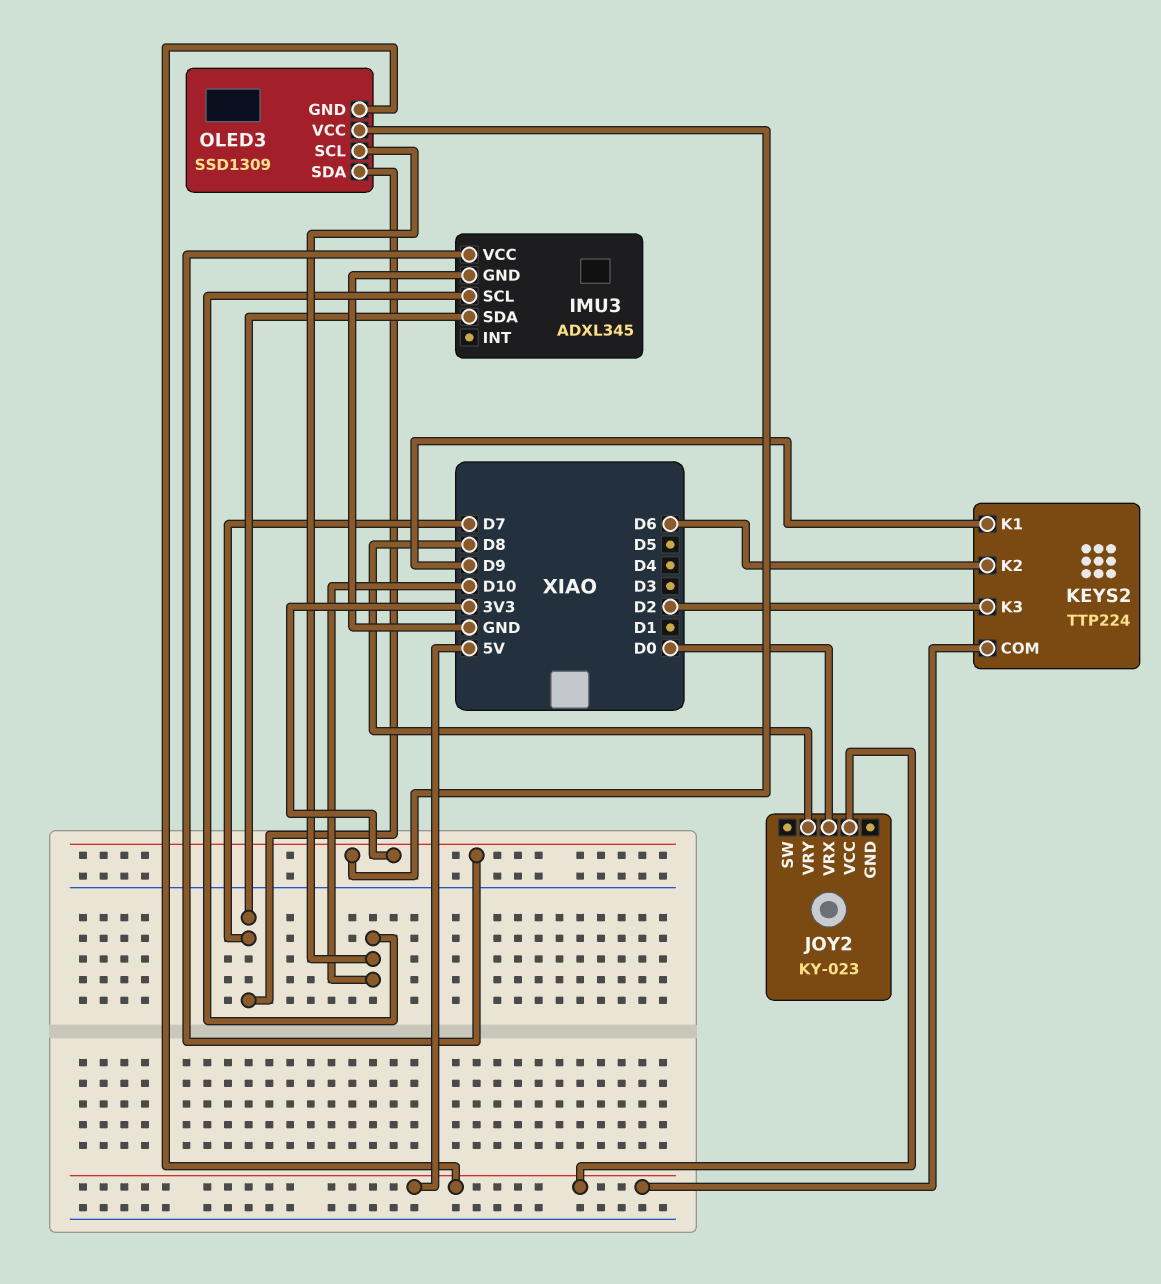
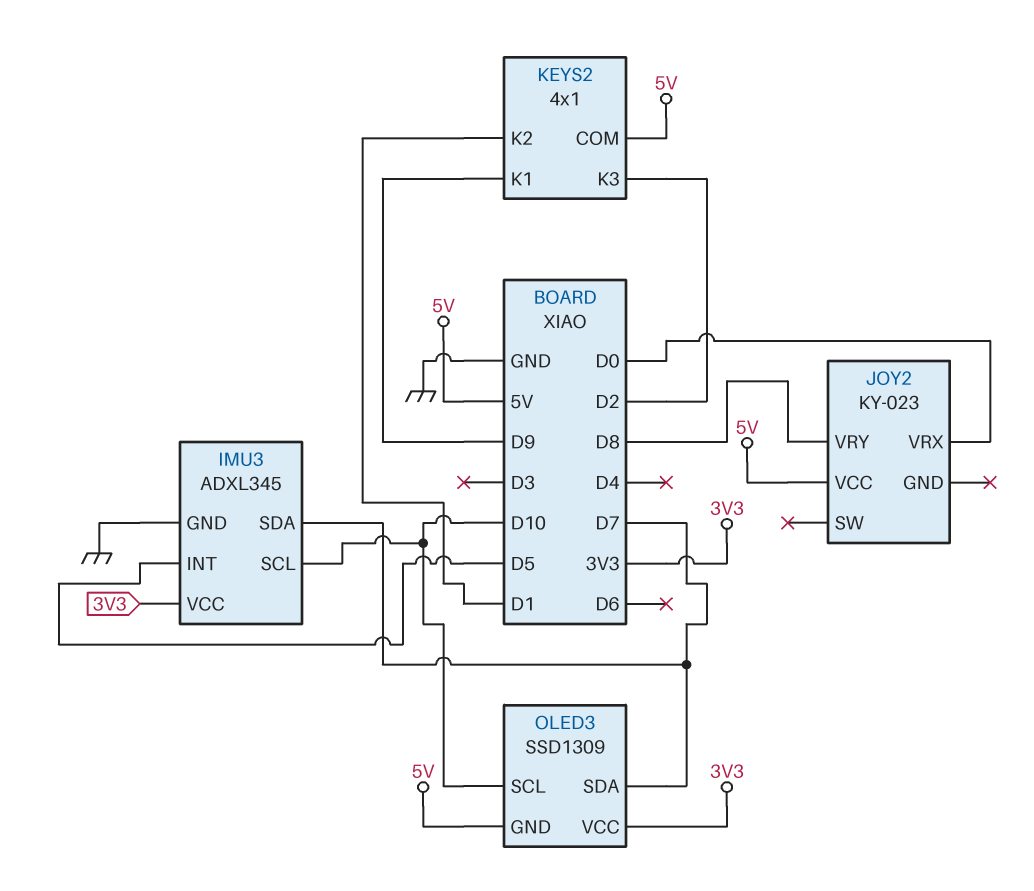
IMU3 pin INT: none -> D5
KEYS2: TTP224 -> 4x1
KEYS2 pin K2: D6 -> D1

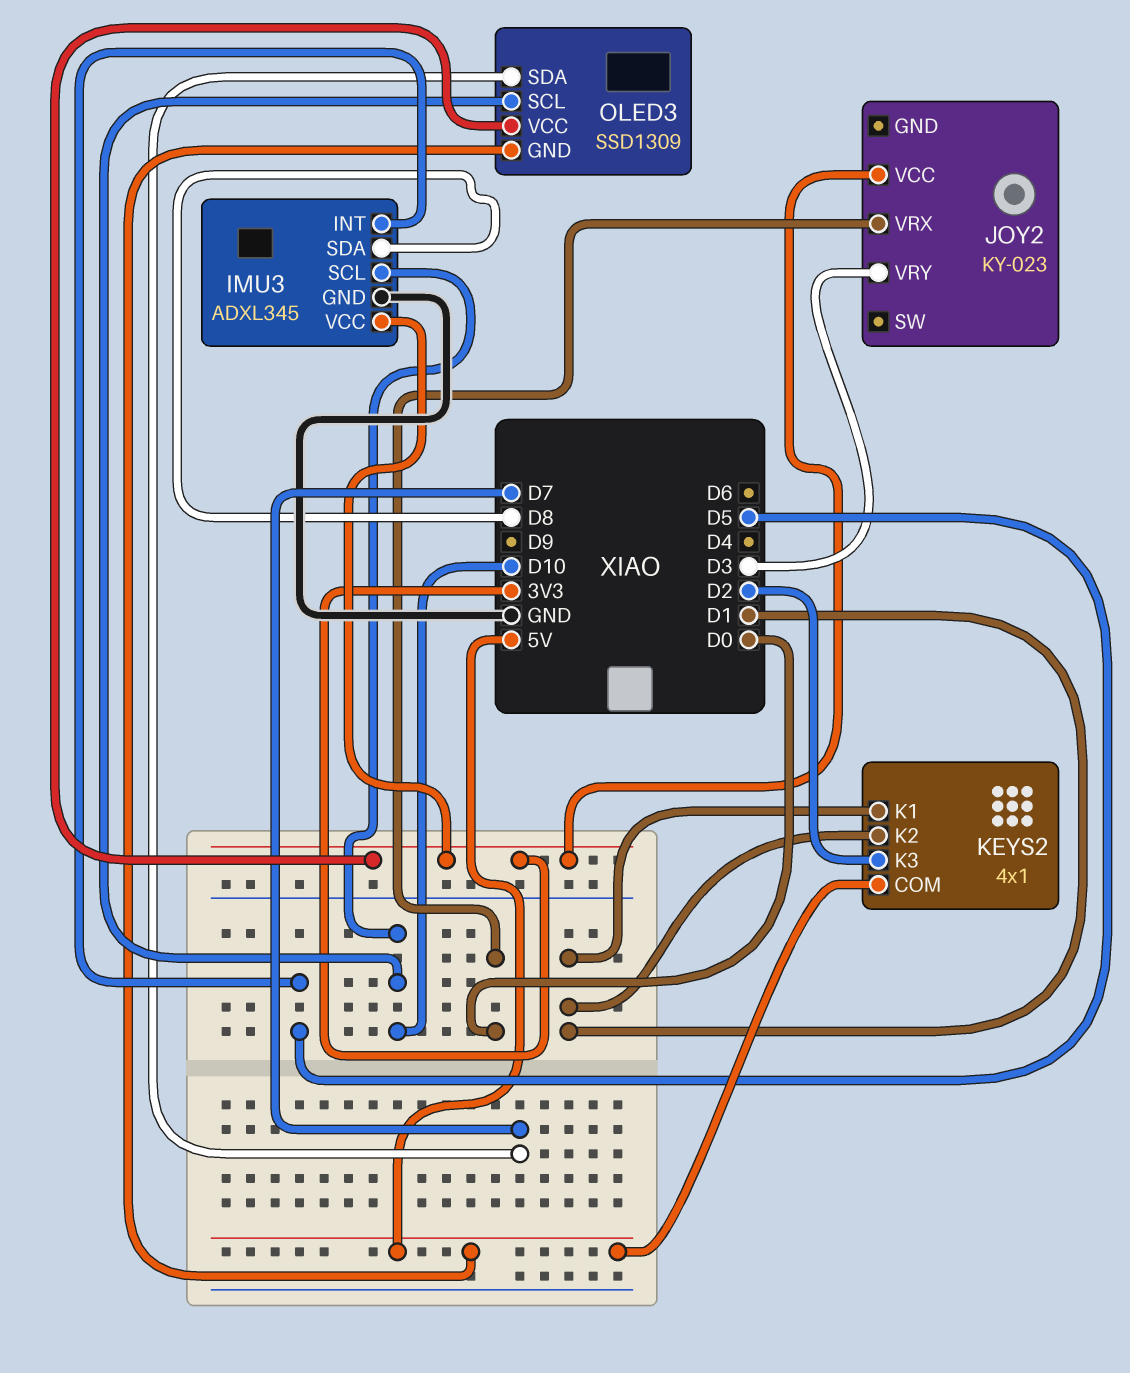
IMU3 pin SDA: D7 -> D8
JOY2 pin VCC: 5V -> 3V3
JOY2 pin VRY: D8 -> D3
KEYS2 pin K1: D9 -> D1

